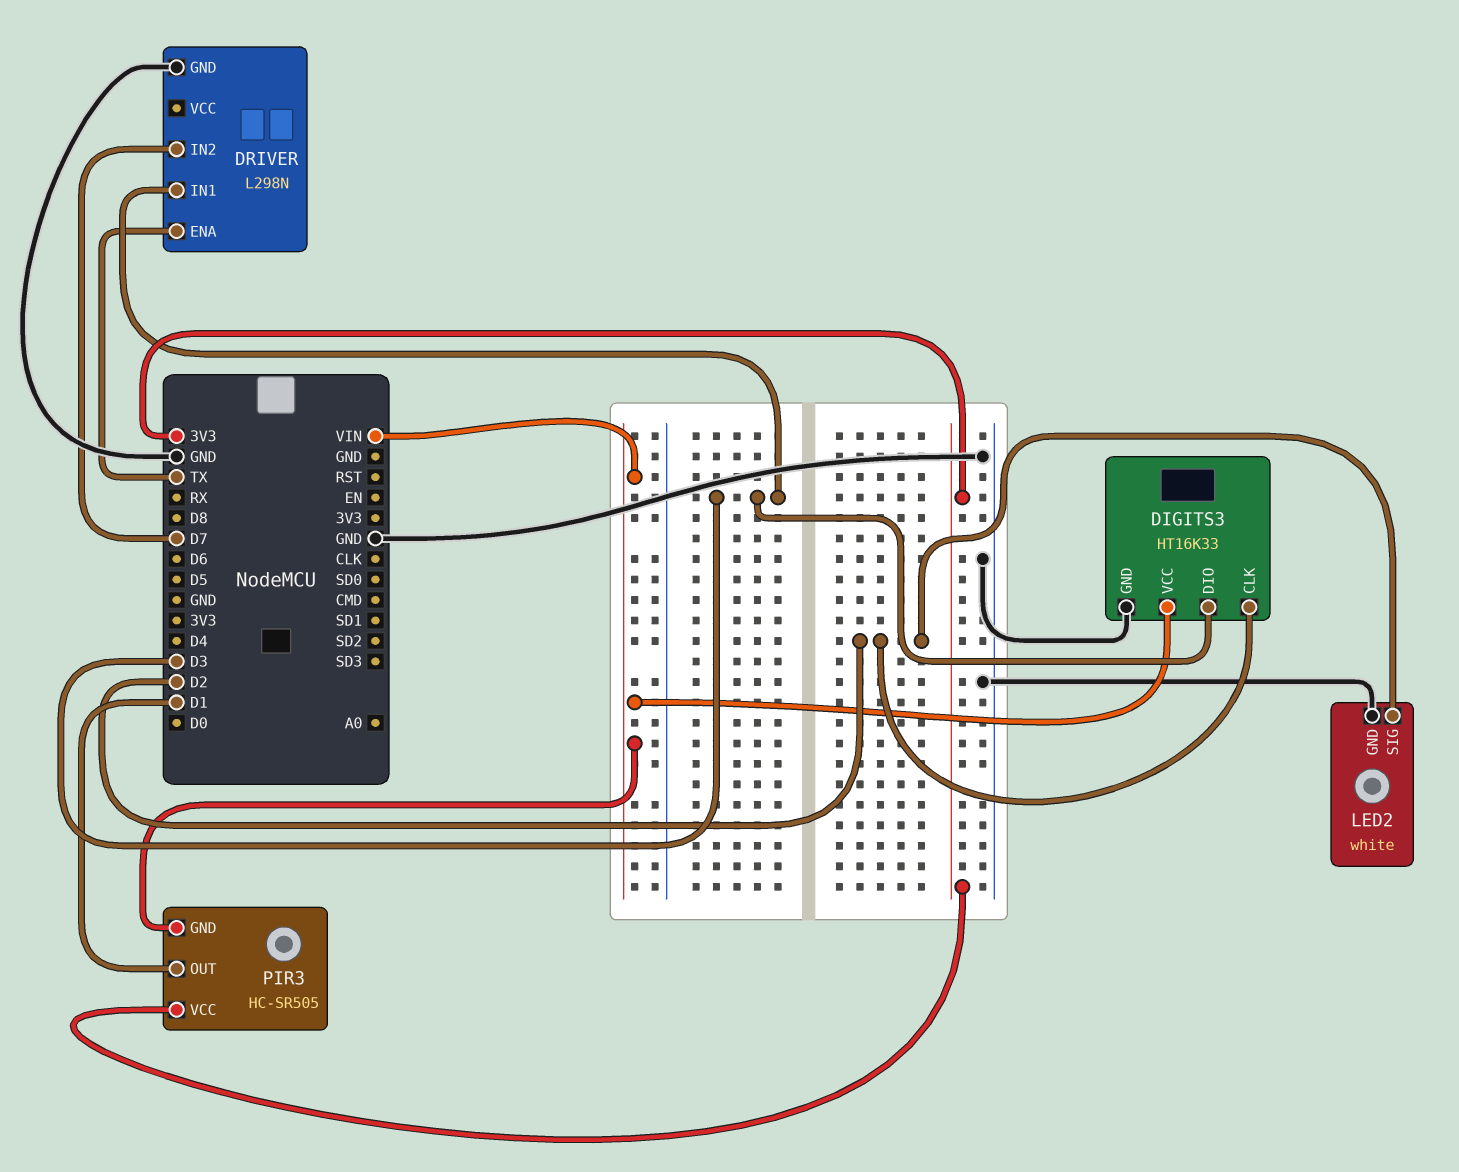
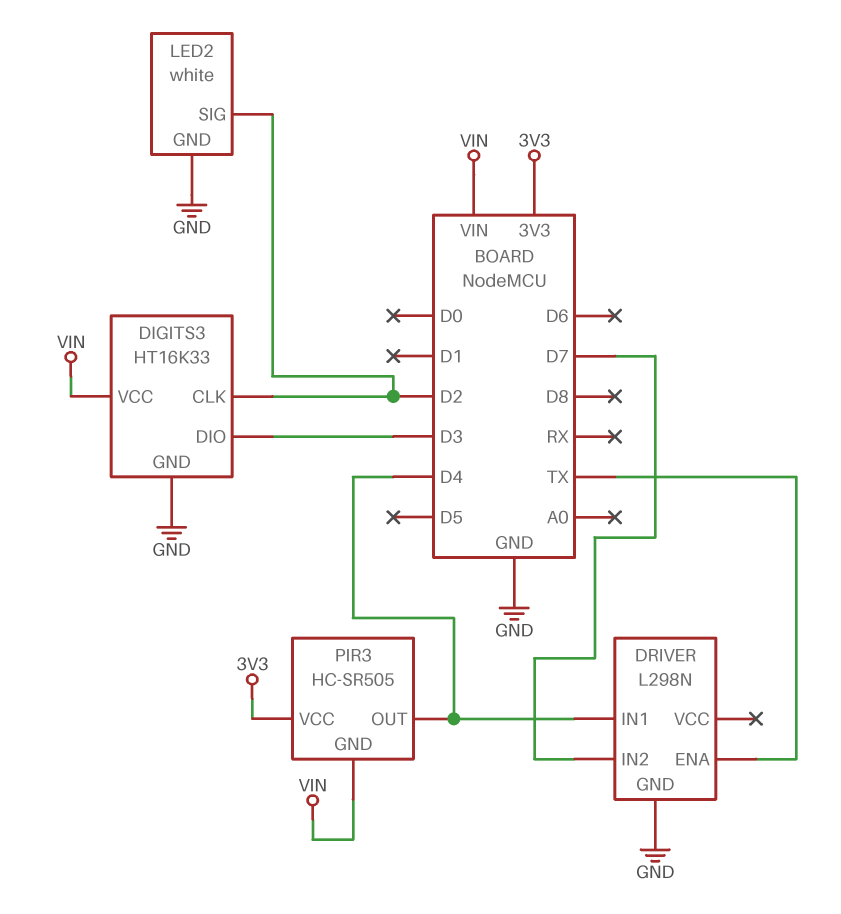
DRIVER pin IN1: D3 -> D4
PIR3 pin OUT: D1 -> D4

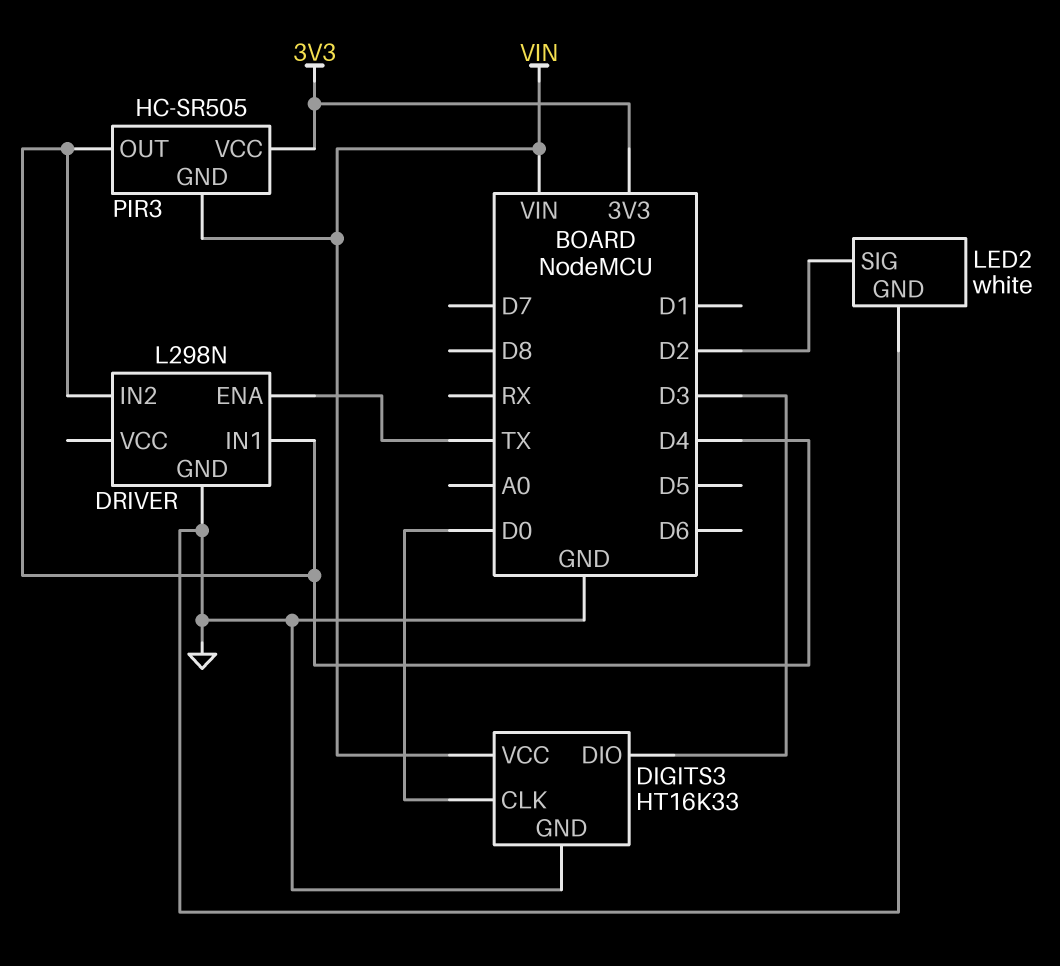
DIGITS3 pin CLK: D2 -> D0
DRIVER pin IN2: D7 -> D4

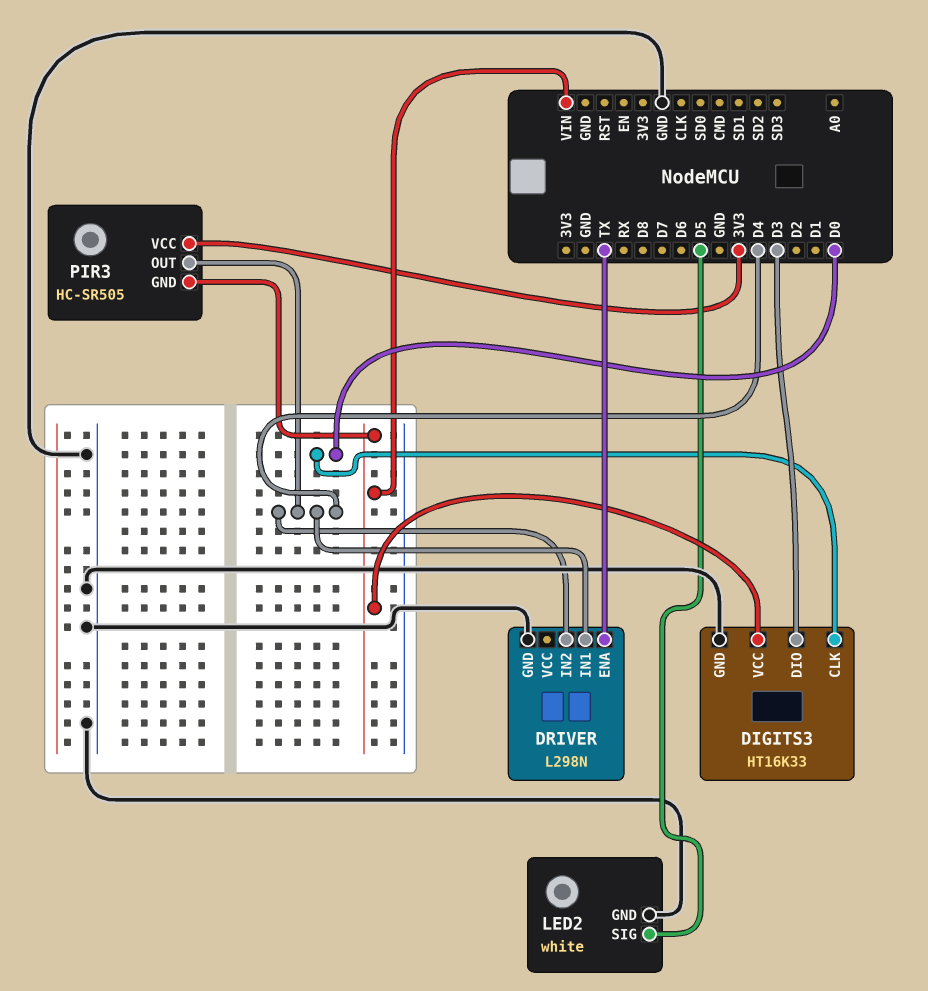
LED2 pin SIG: D2 -> D5

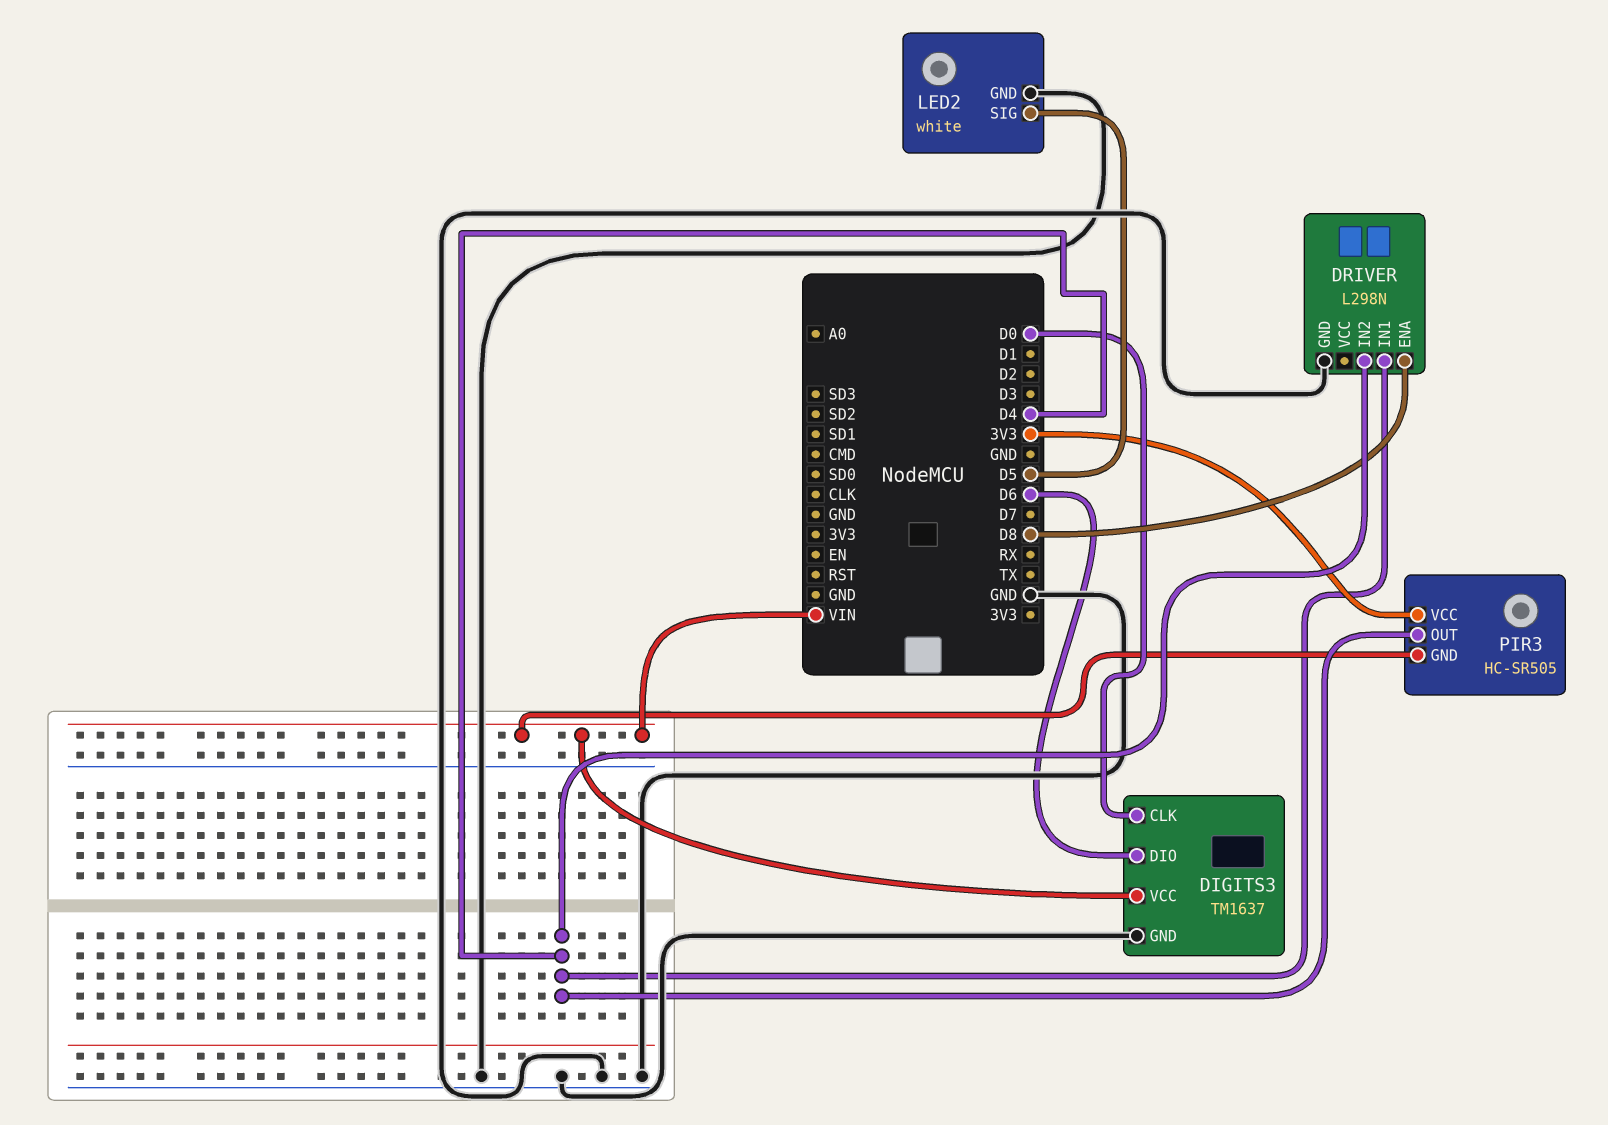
DIGITS3: HT16K33 -> TM1637
DIGITS3 pin DIO: D3 -> D6
DRIVER pin ENA: TX -> D8

